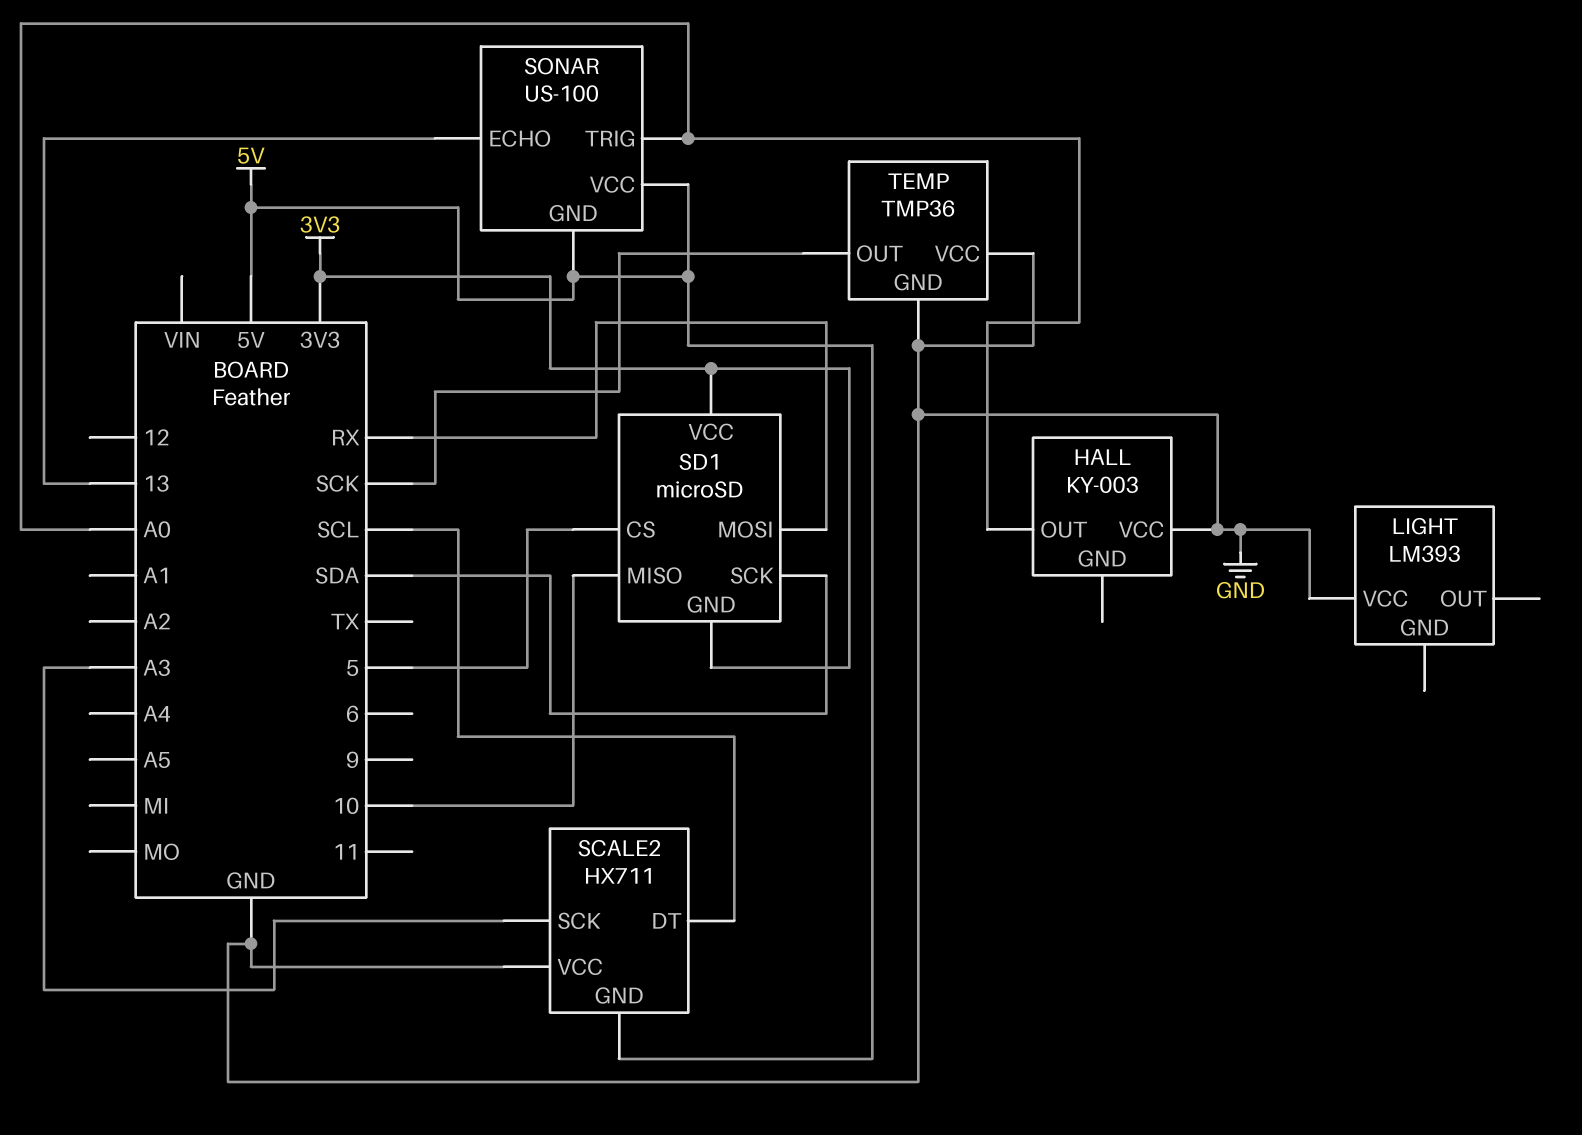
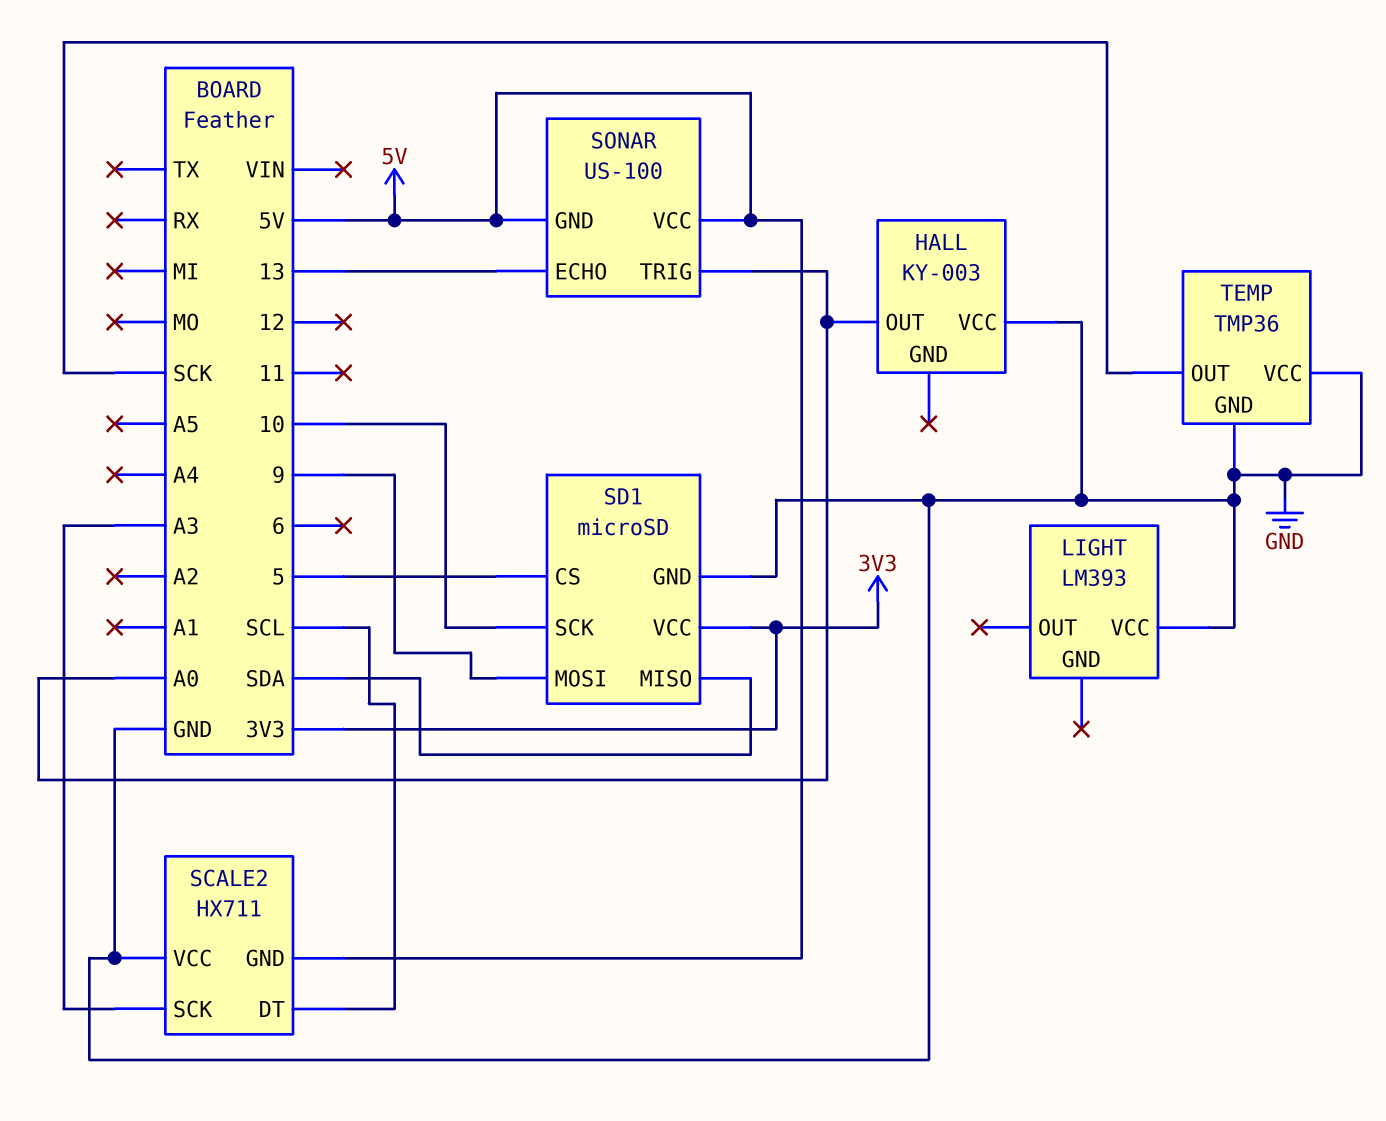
SD1 pin GND: 3V3 -> GND
SD1 pin MISO: 10 -> SDA
SD1 pin MOSI: RX -> 9
SD1 pin SCK: SDA -> 10

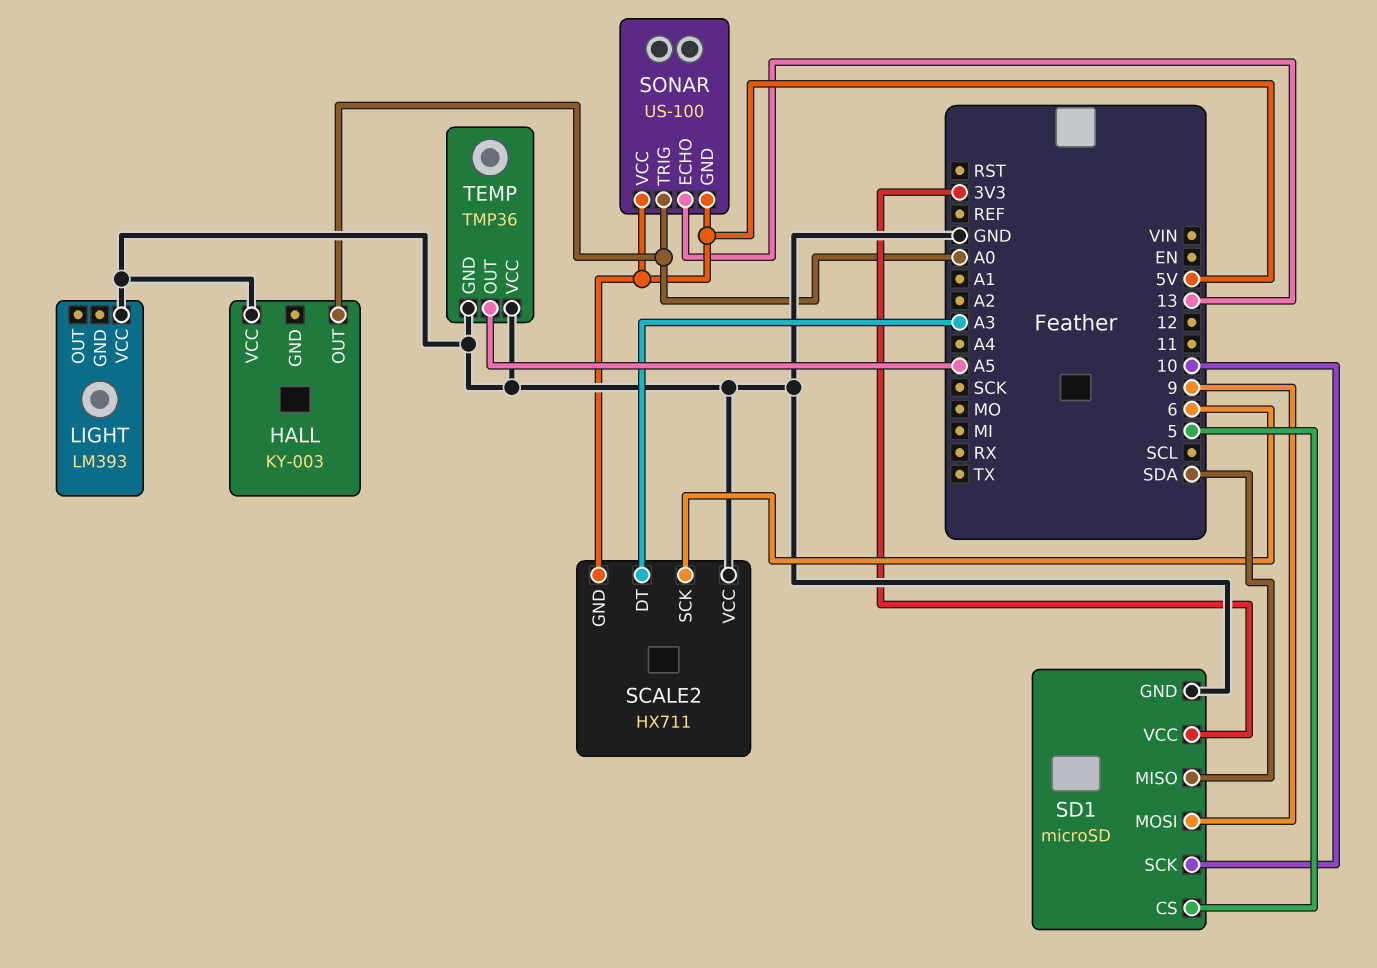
SCALE2 pin DT: SCL -> A3
SCALE2 pin SCK: A3 -> 6
TEMP pin OUT: SCK -> A5

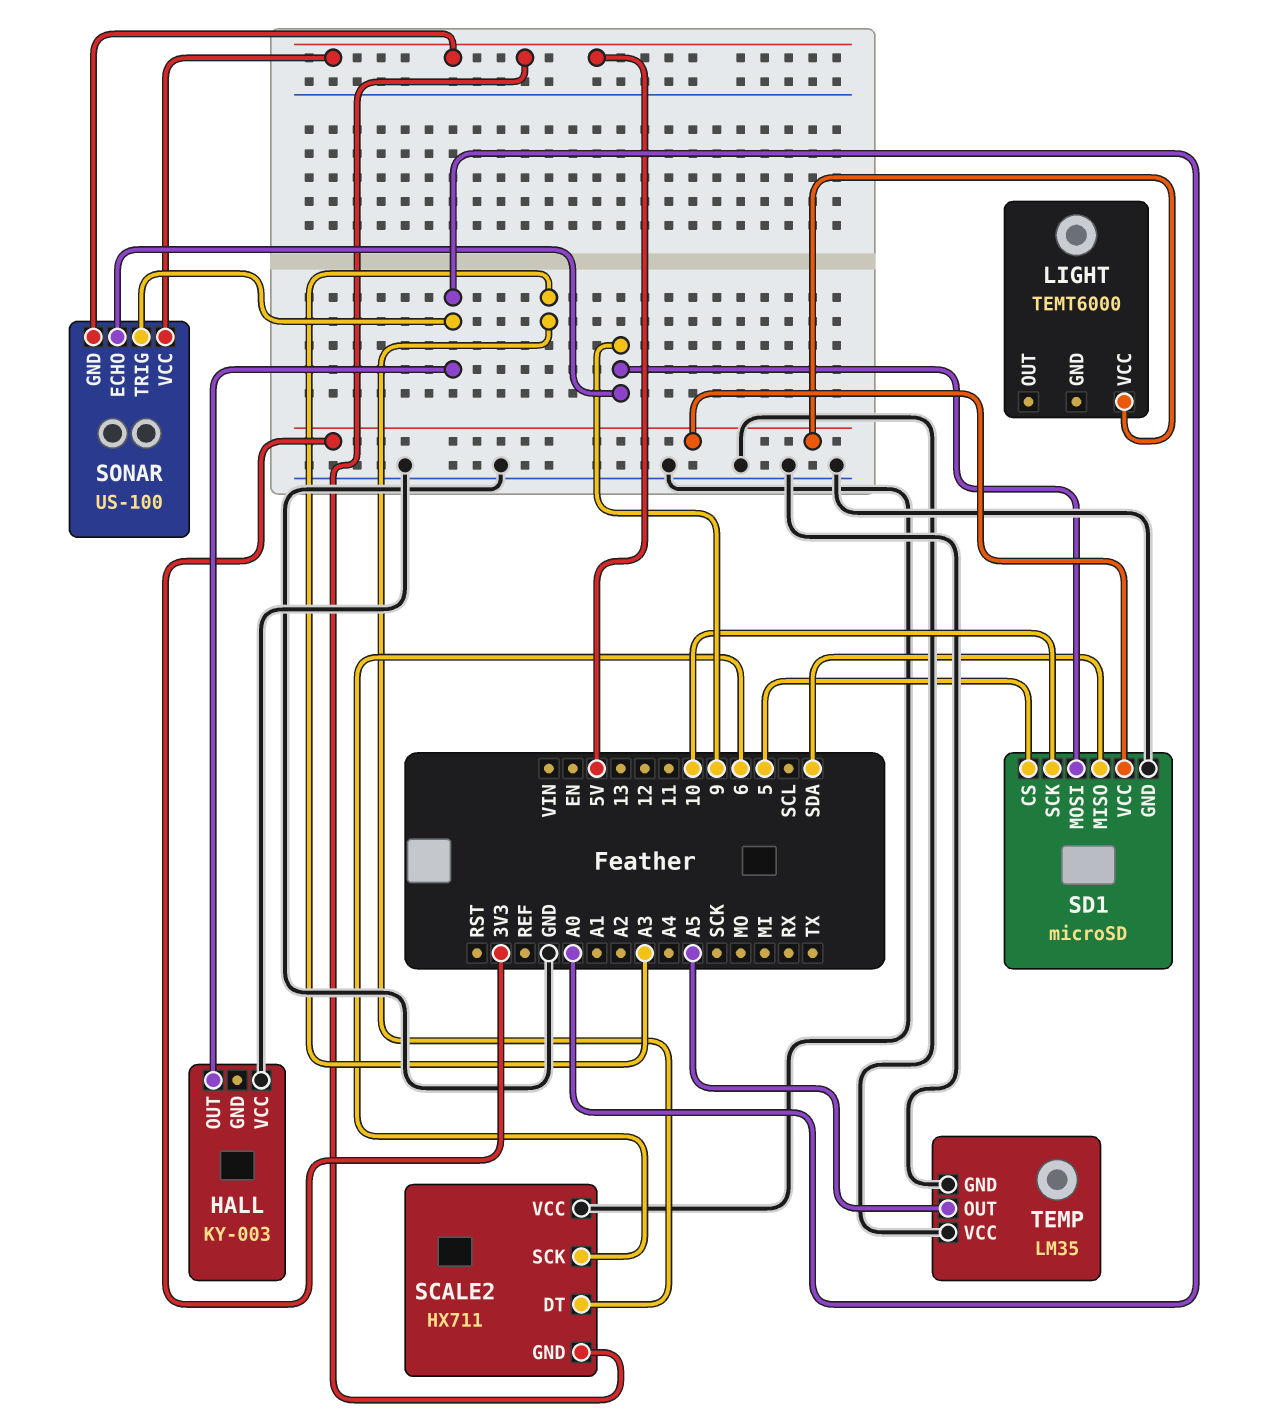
LIGHT: LM393 -> TEMT6000
LIGHT pin VCC: GND -> 3V3
SONAR pin ECHO: 13 -> 9
TEMP: TMP36 -> LM35

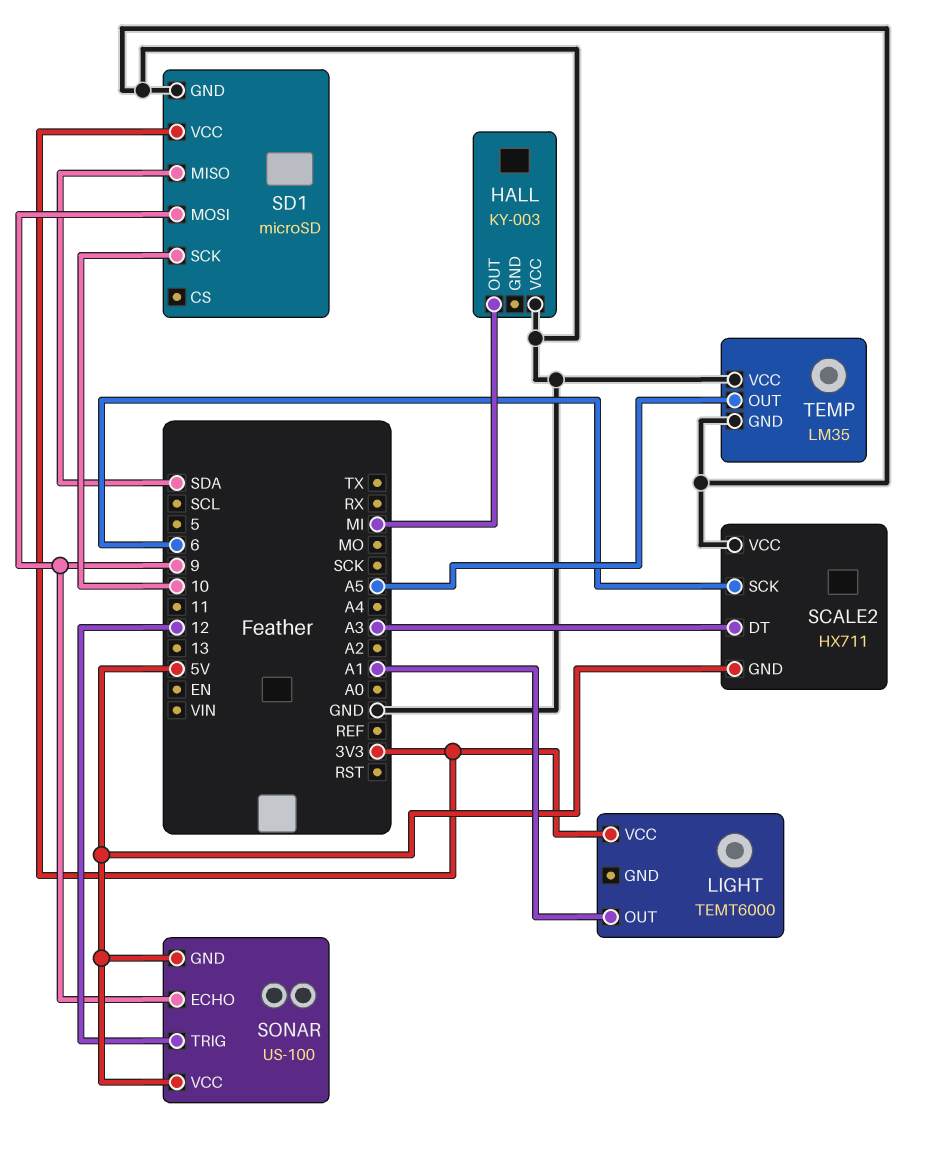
HALL pin OUT: A0 -> MI
LIGHT pin OUT: none -> A1
SD1 pin CS: 5 -> none
SONAR pin TRIG: A0 -> 12

